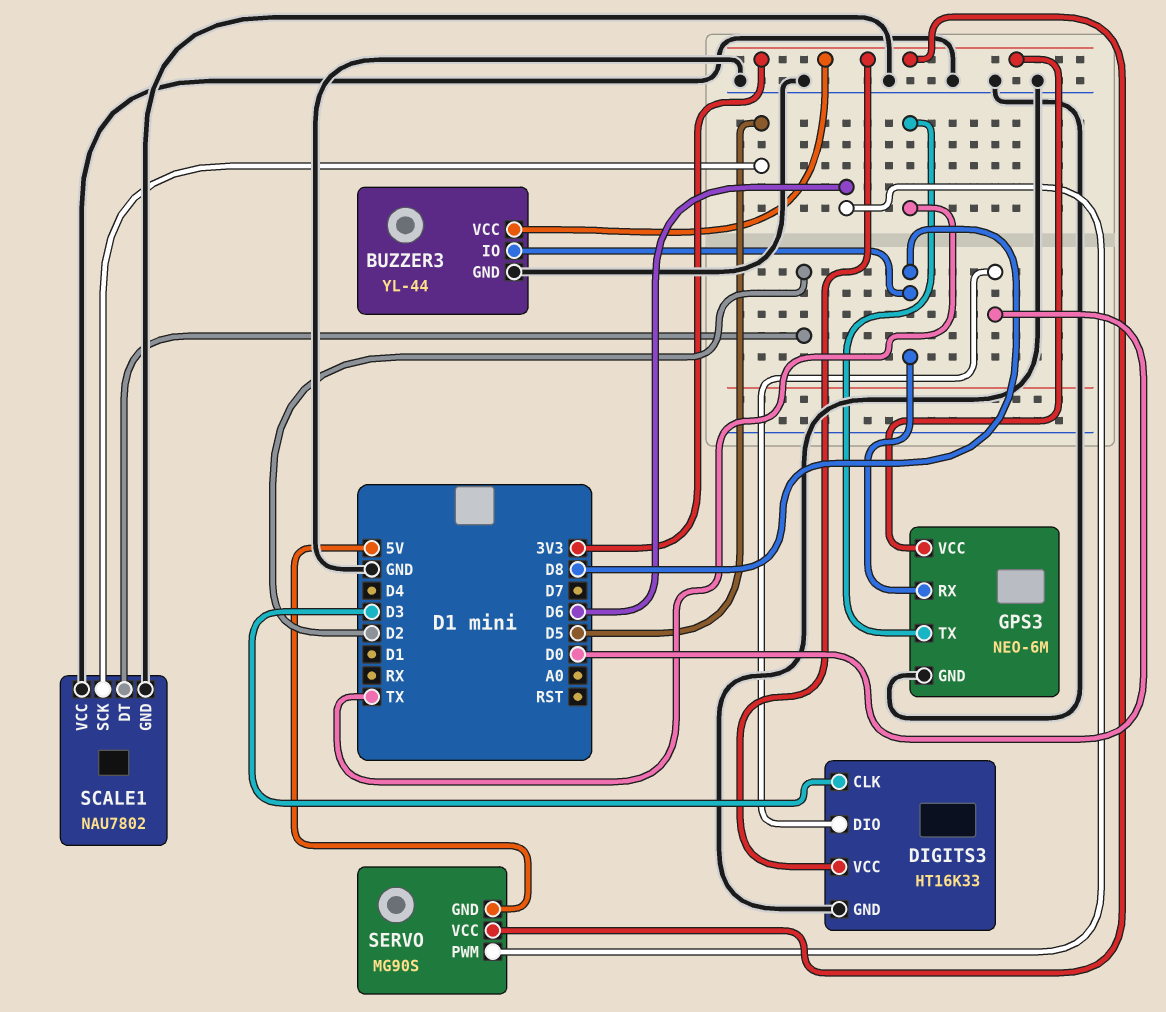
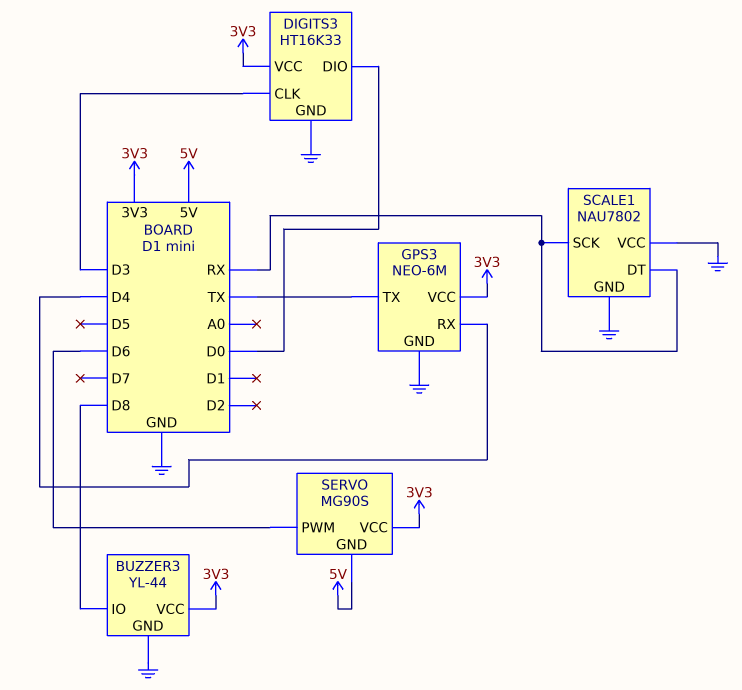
GPS3 pin RX: D8 -> D4
SCALE1 pin DT: D2 -> RX
SCALE1 pin SCK: D5 -> RX

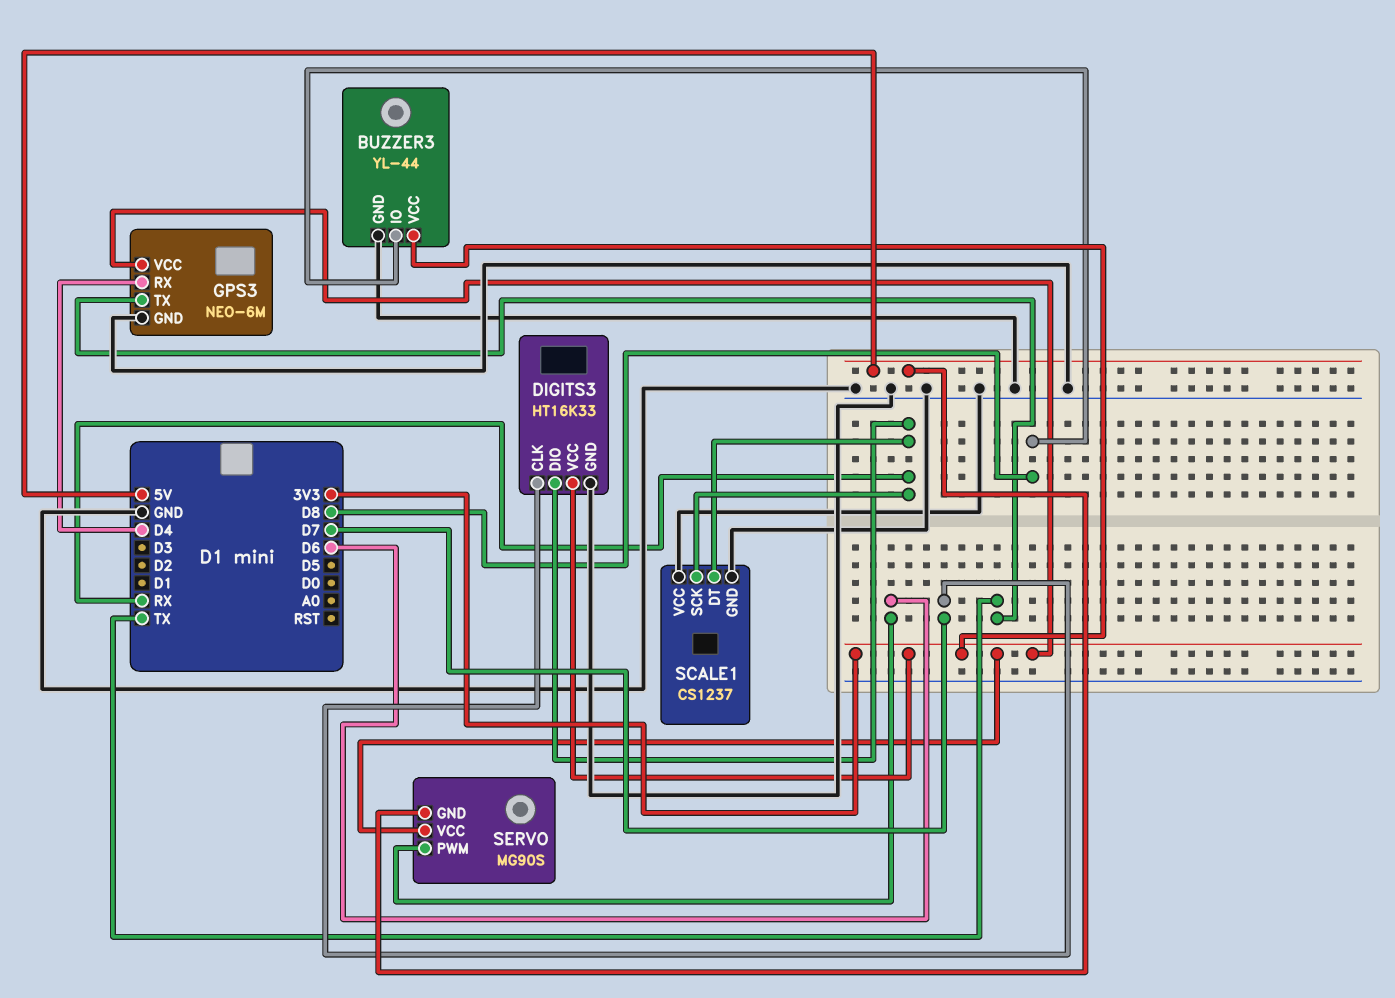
DIGITS3 pin CLK: D3 -> D7
DIGITS3 pin DIO: D0 -> RX
SCALE1: NAU7802 -> CS1237

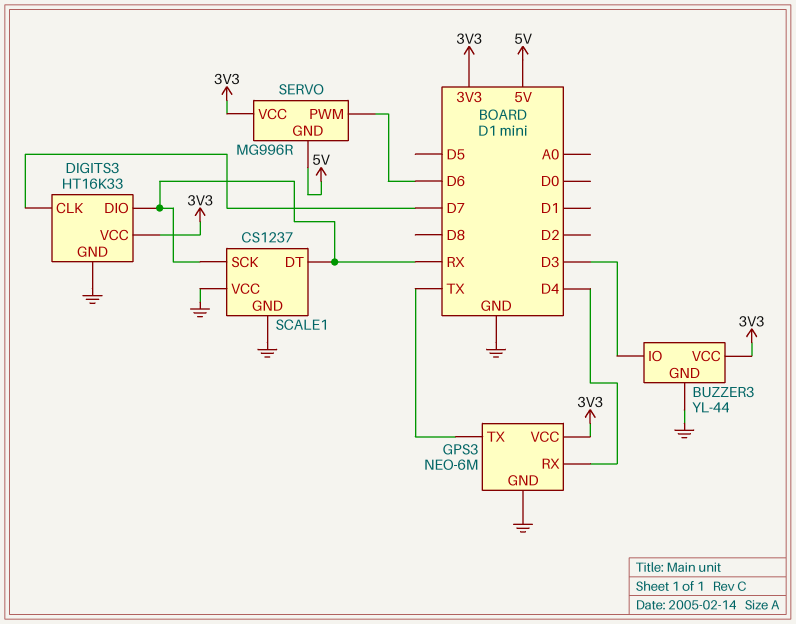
BUZZER3 pin IO: D8 -> D3
SERVO: MG90S -> MG996R

